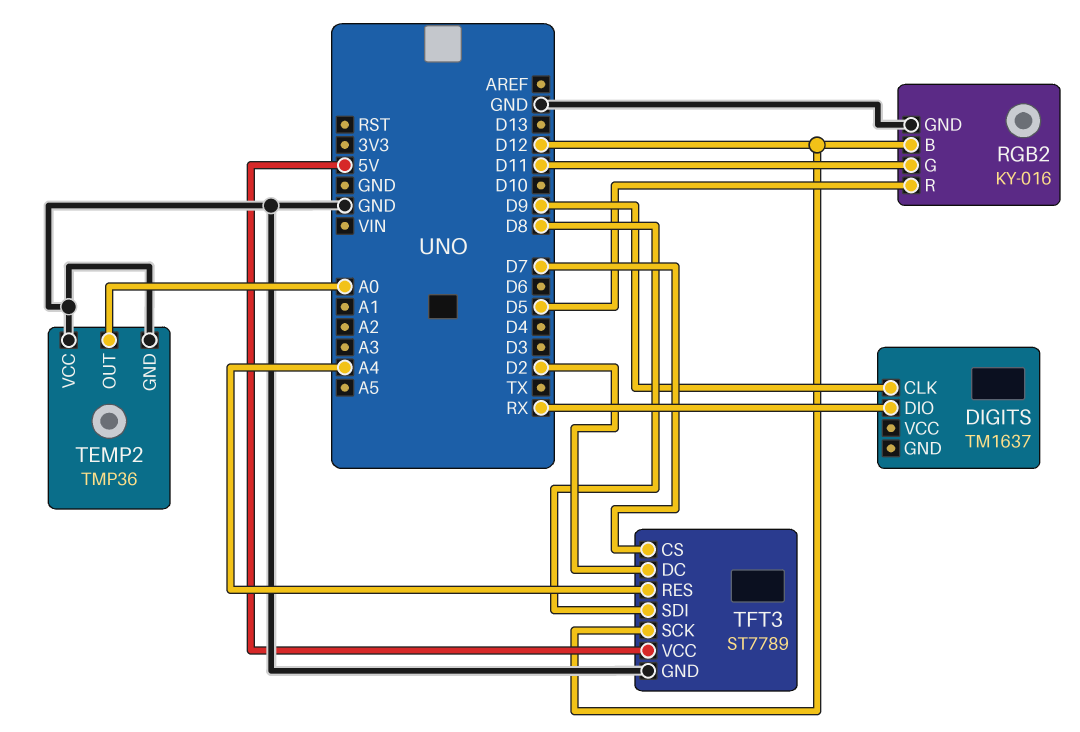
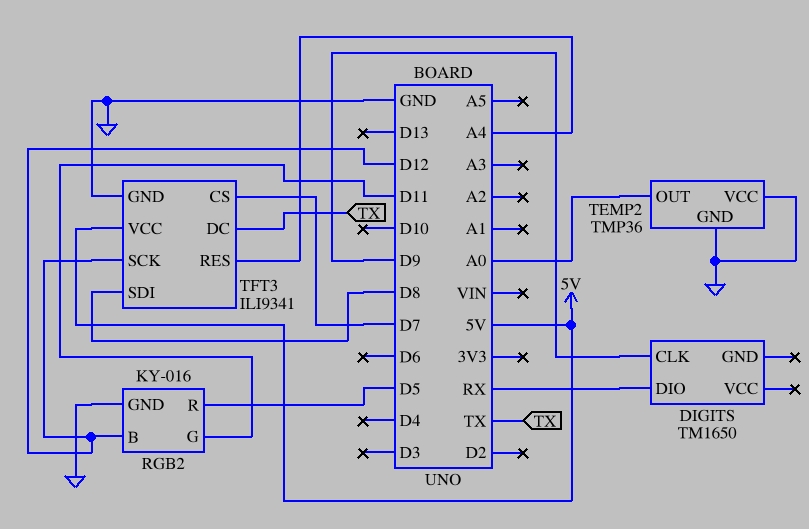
DIGITS: TM1637 -> TM1650
TFT3: ST7789 -> ILI9341
TFT3 pin DC: D2 -> TX

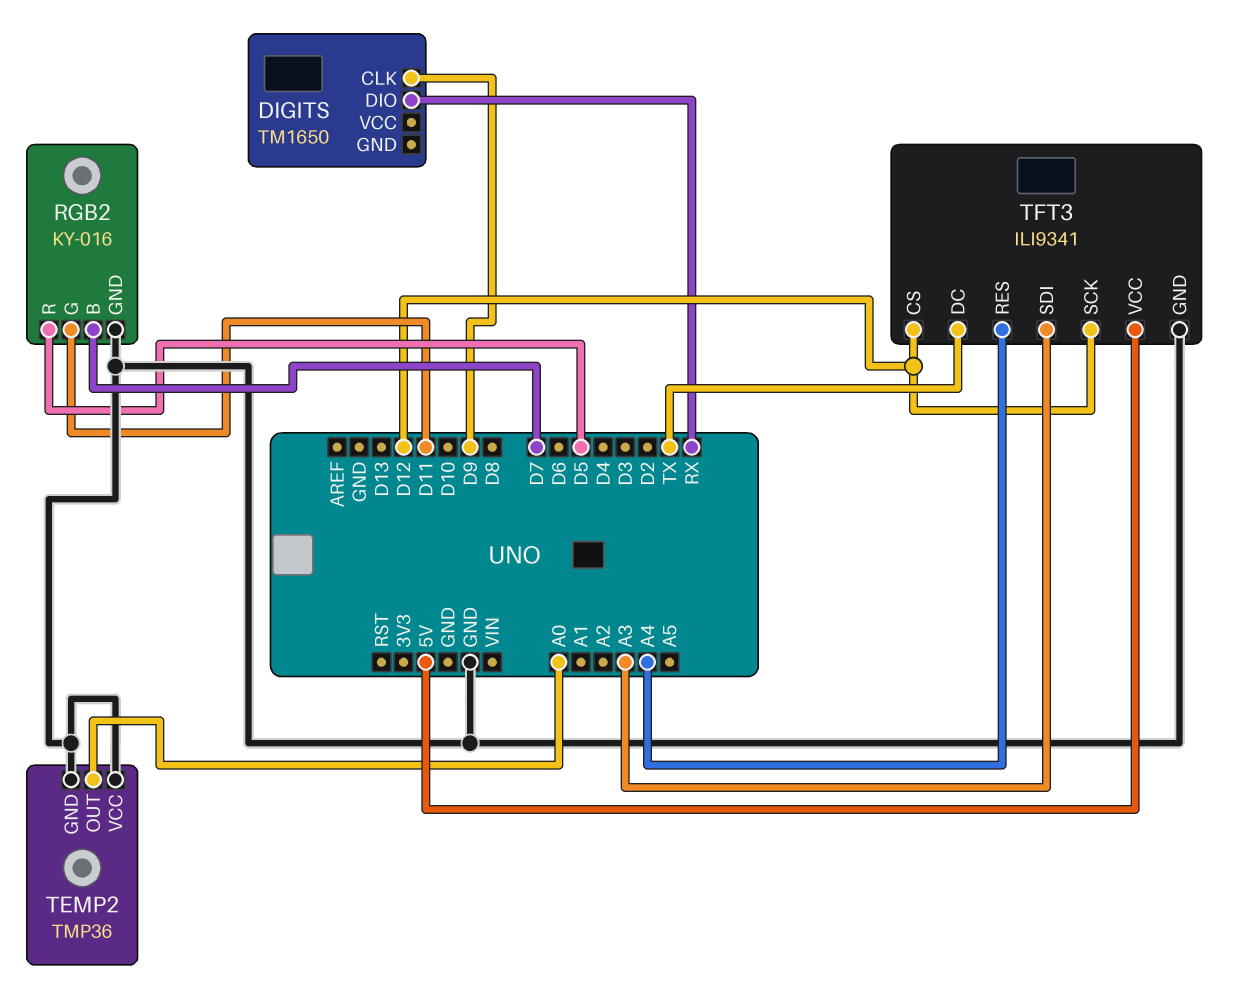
RGB2 pin B: D12 -> D7
TFT3 pin CS: D7 -> D12
TFT3 pin SDI: D8 -> A3

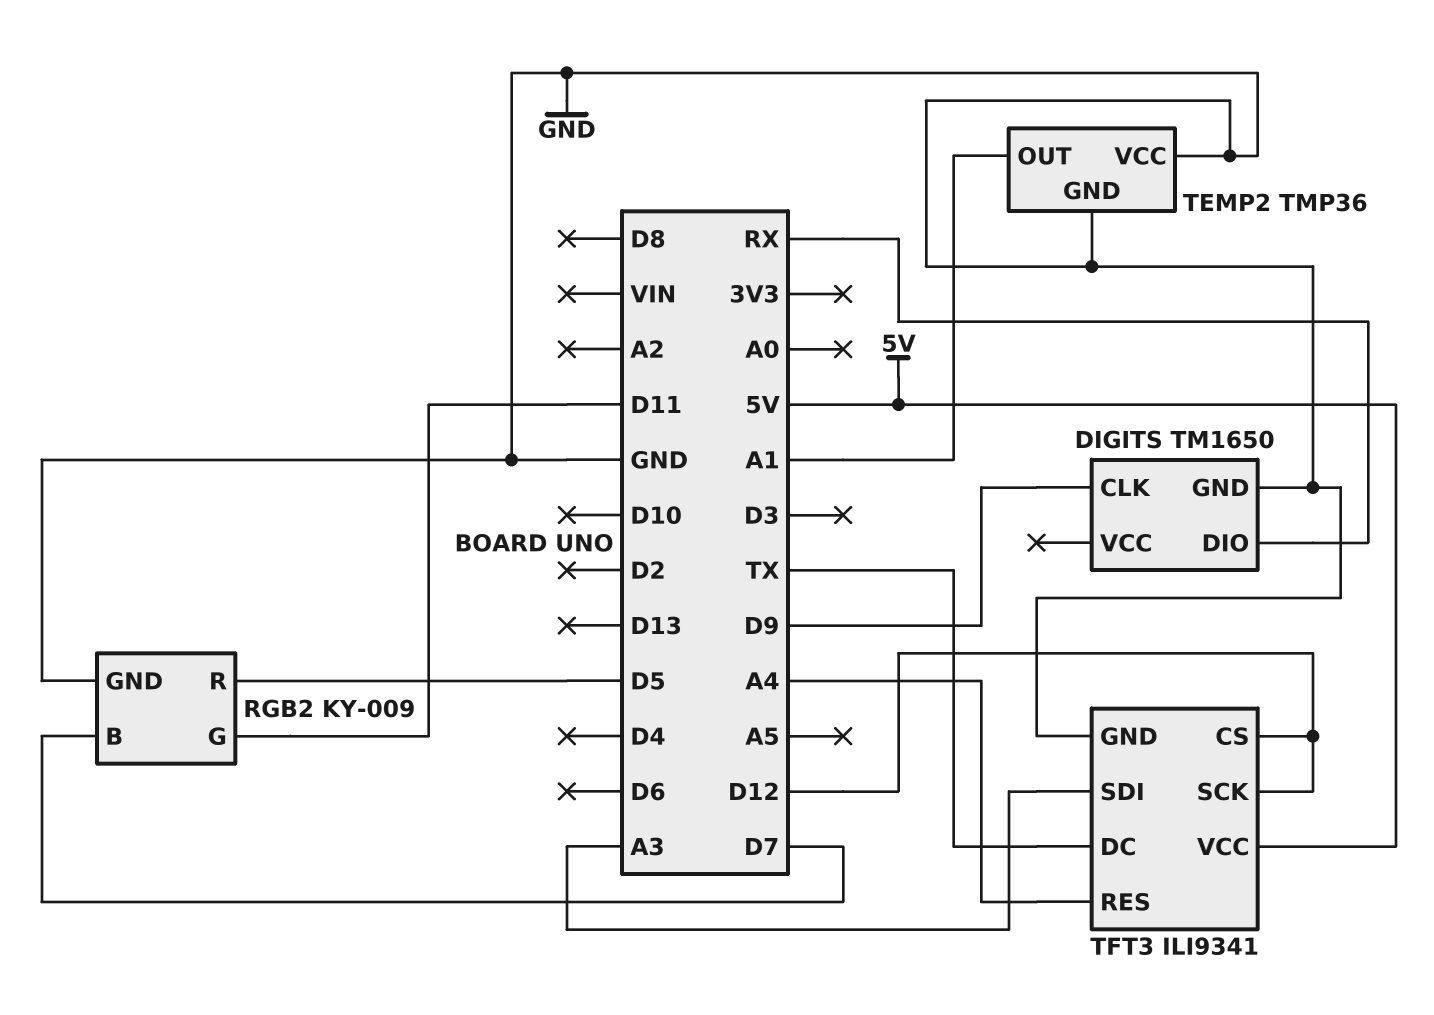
DIGITS pin GND: none -> GND
RGB2: KY-016 -> KY-009
TEMP2 pin OUT: A0 -> A1

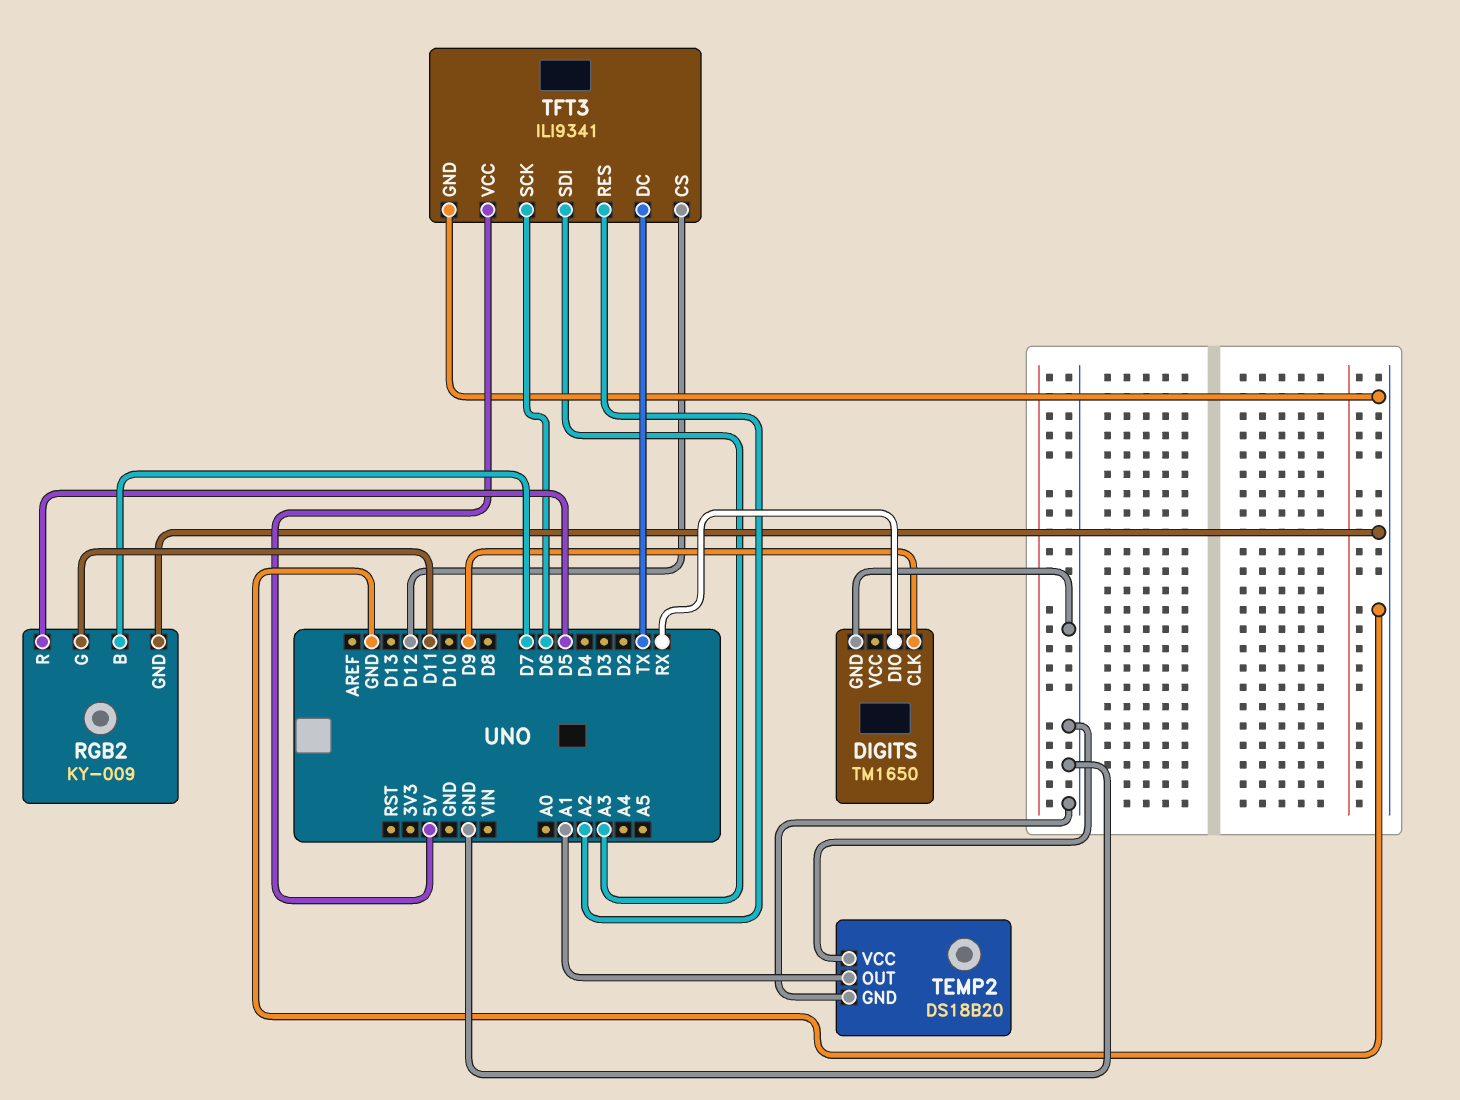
TEMP2: TMP36 -> DS18B20
TFT3 pin RES: A4 -> A2
TFT3 pin SCK: D12 -> D6

